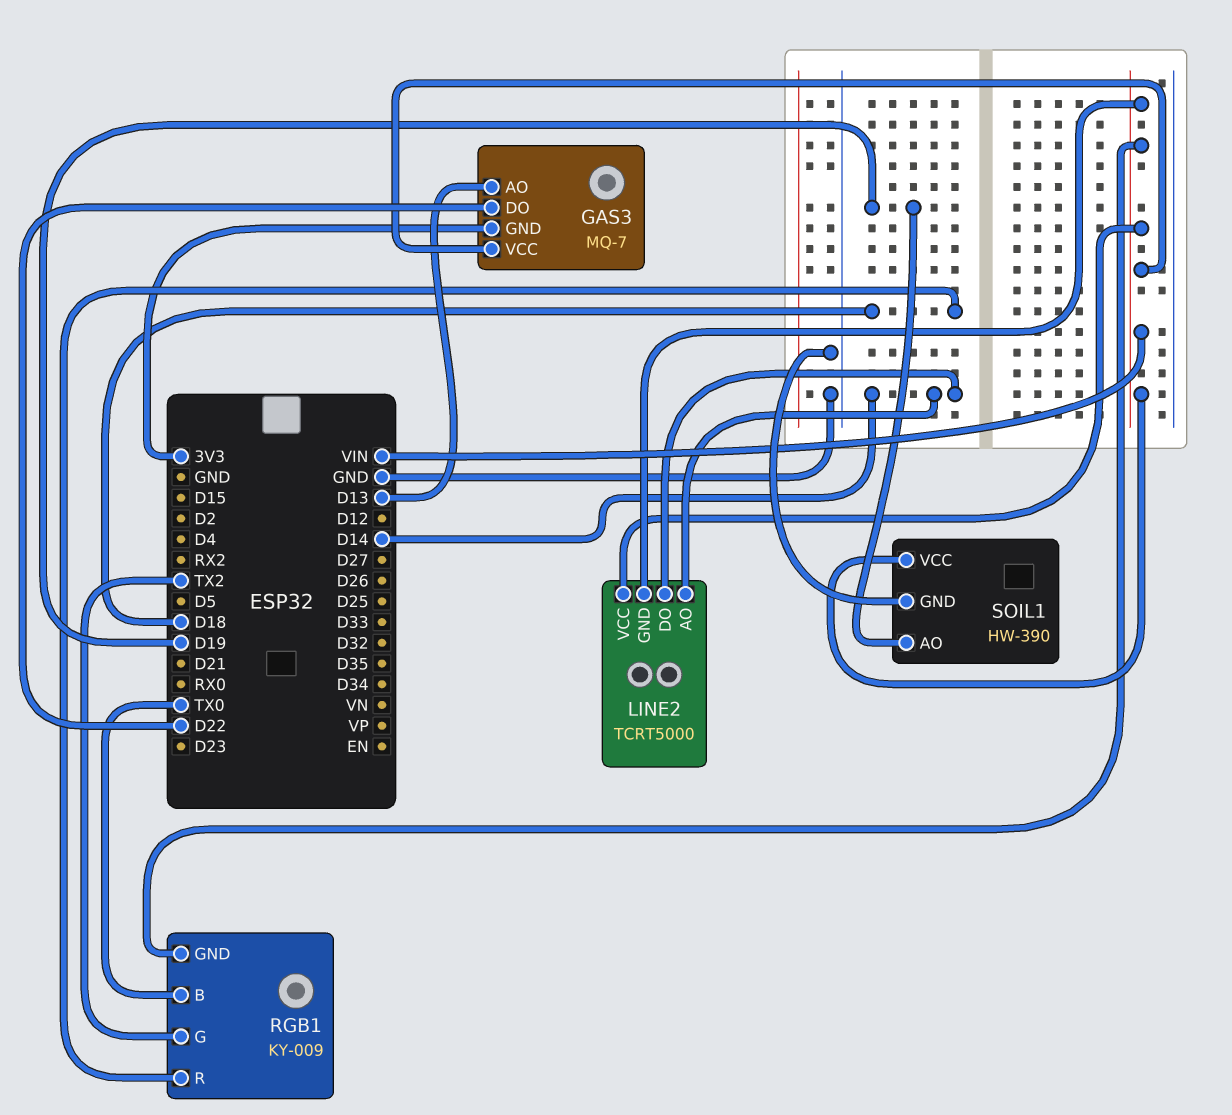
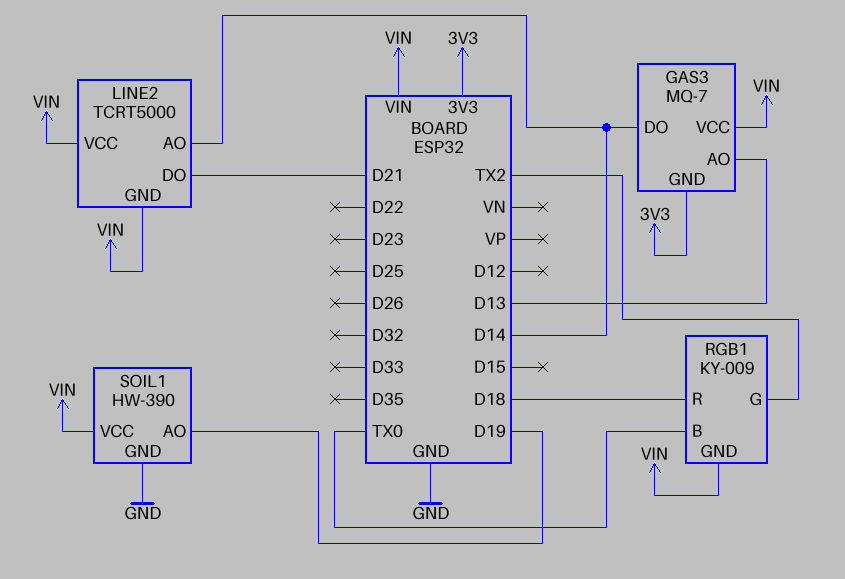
GAS3 pin DO: D22 -> D14
LINE2 pin DO: D14 -> D21

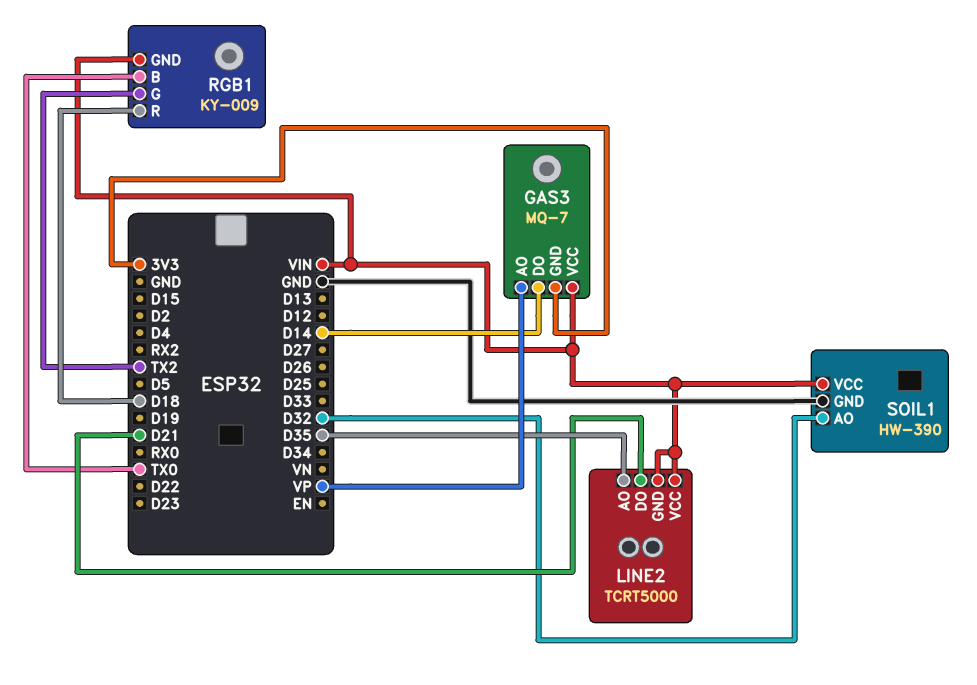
GAS3 pin AO: D13 -> VP
LINE2 pin AO: D14 -> D35
SOIL1 pin AO: D19 -> D32

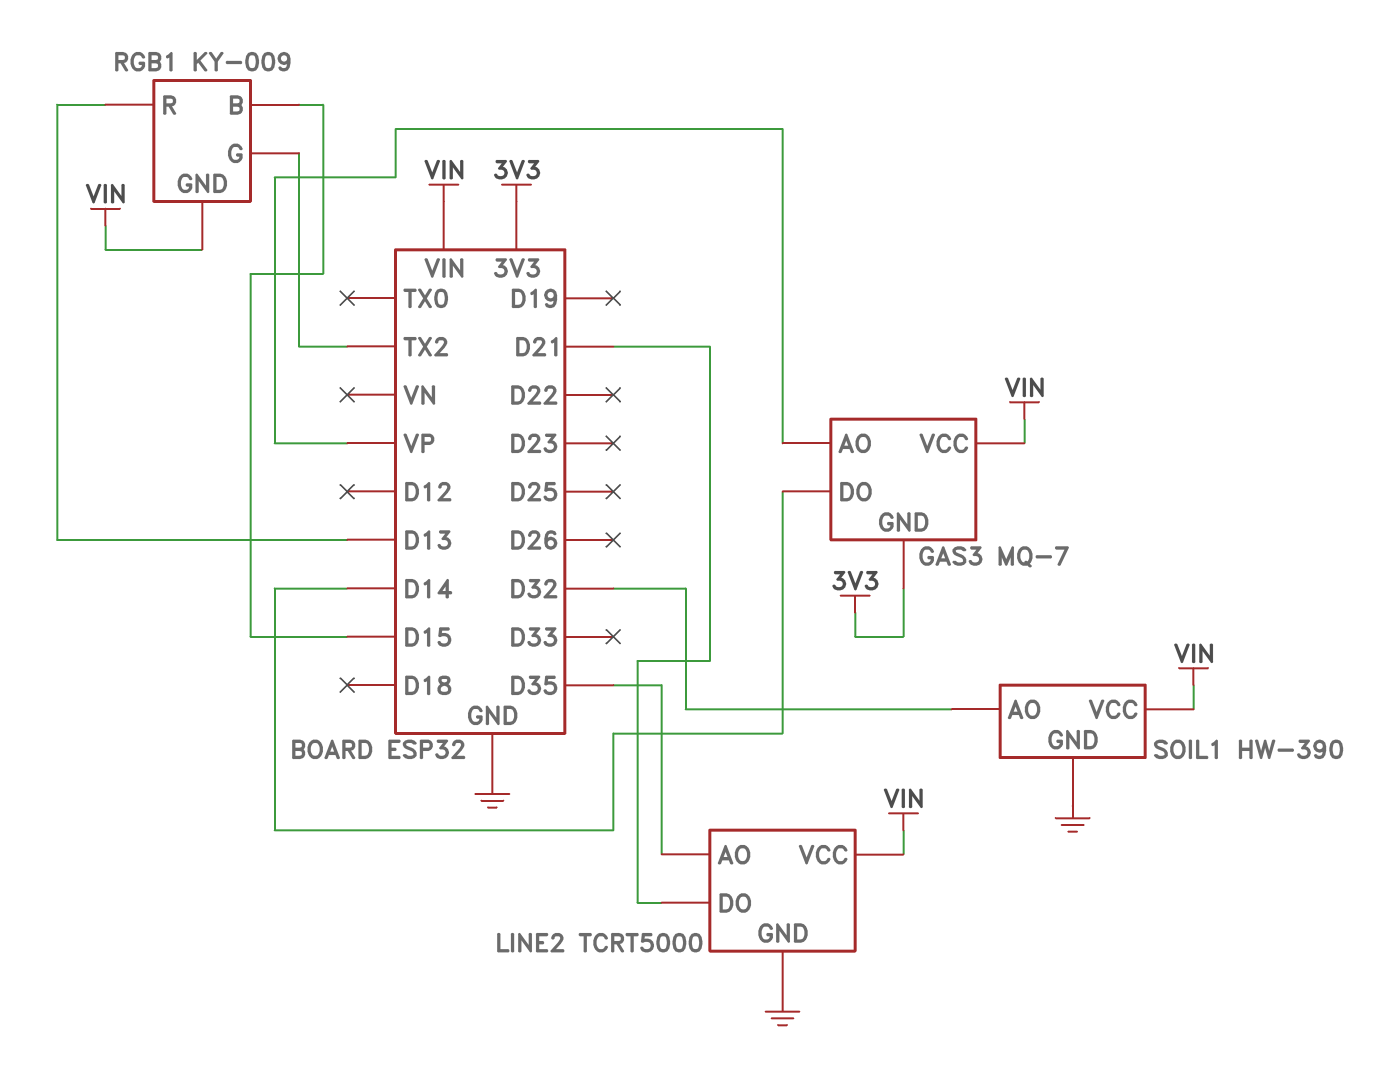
LINE2 pin GND: VIN -> GND
RGB1 pin B: TX0 -> D15
RGB1 pin R: D18 -> D13

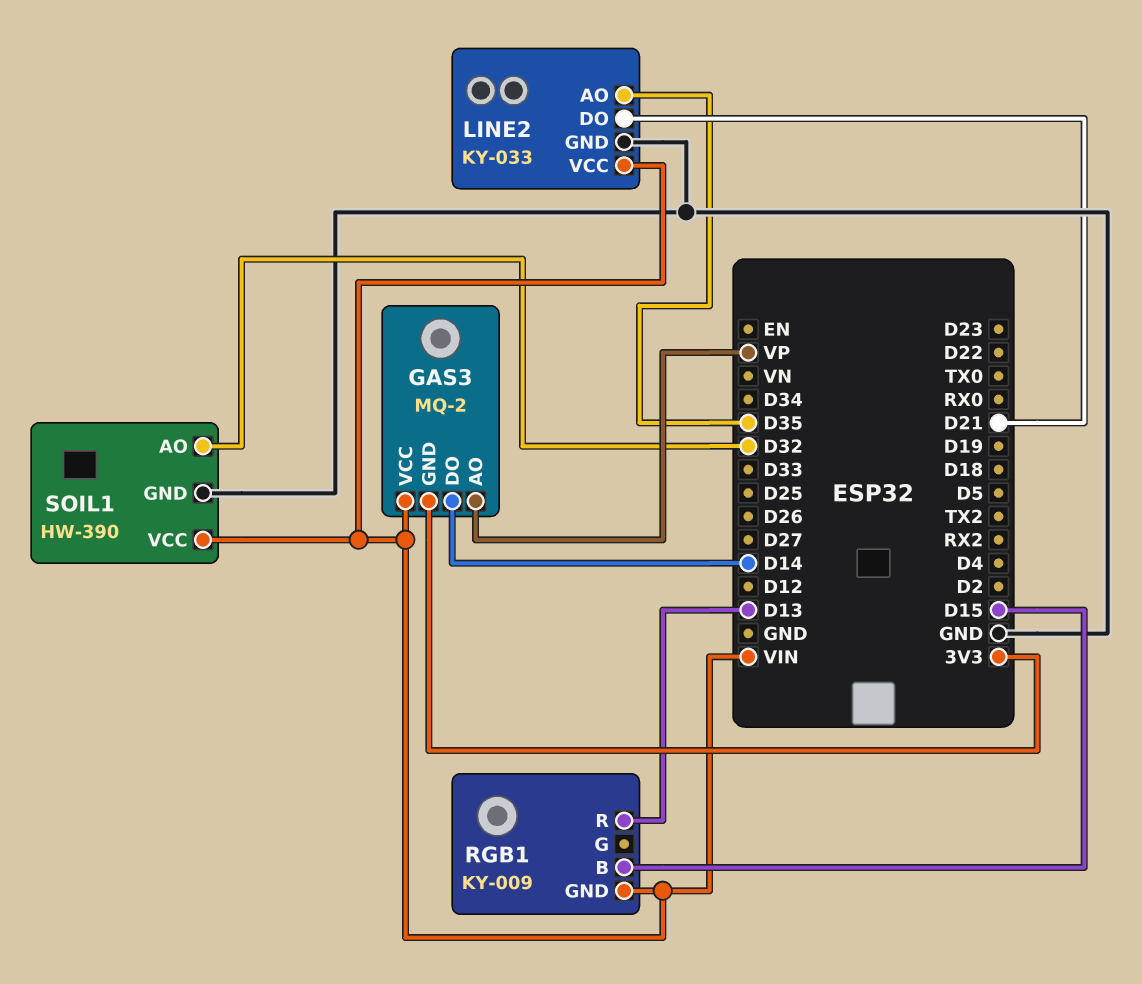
GAS3: MQ-7 -> MQ-2
LINE2: TCRT5000 -> KY-033
RGB1 pin G: TX2 -> none

